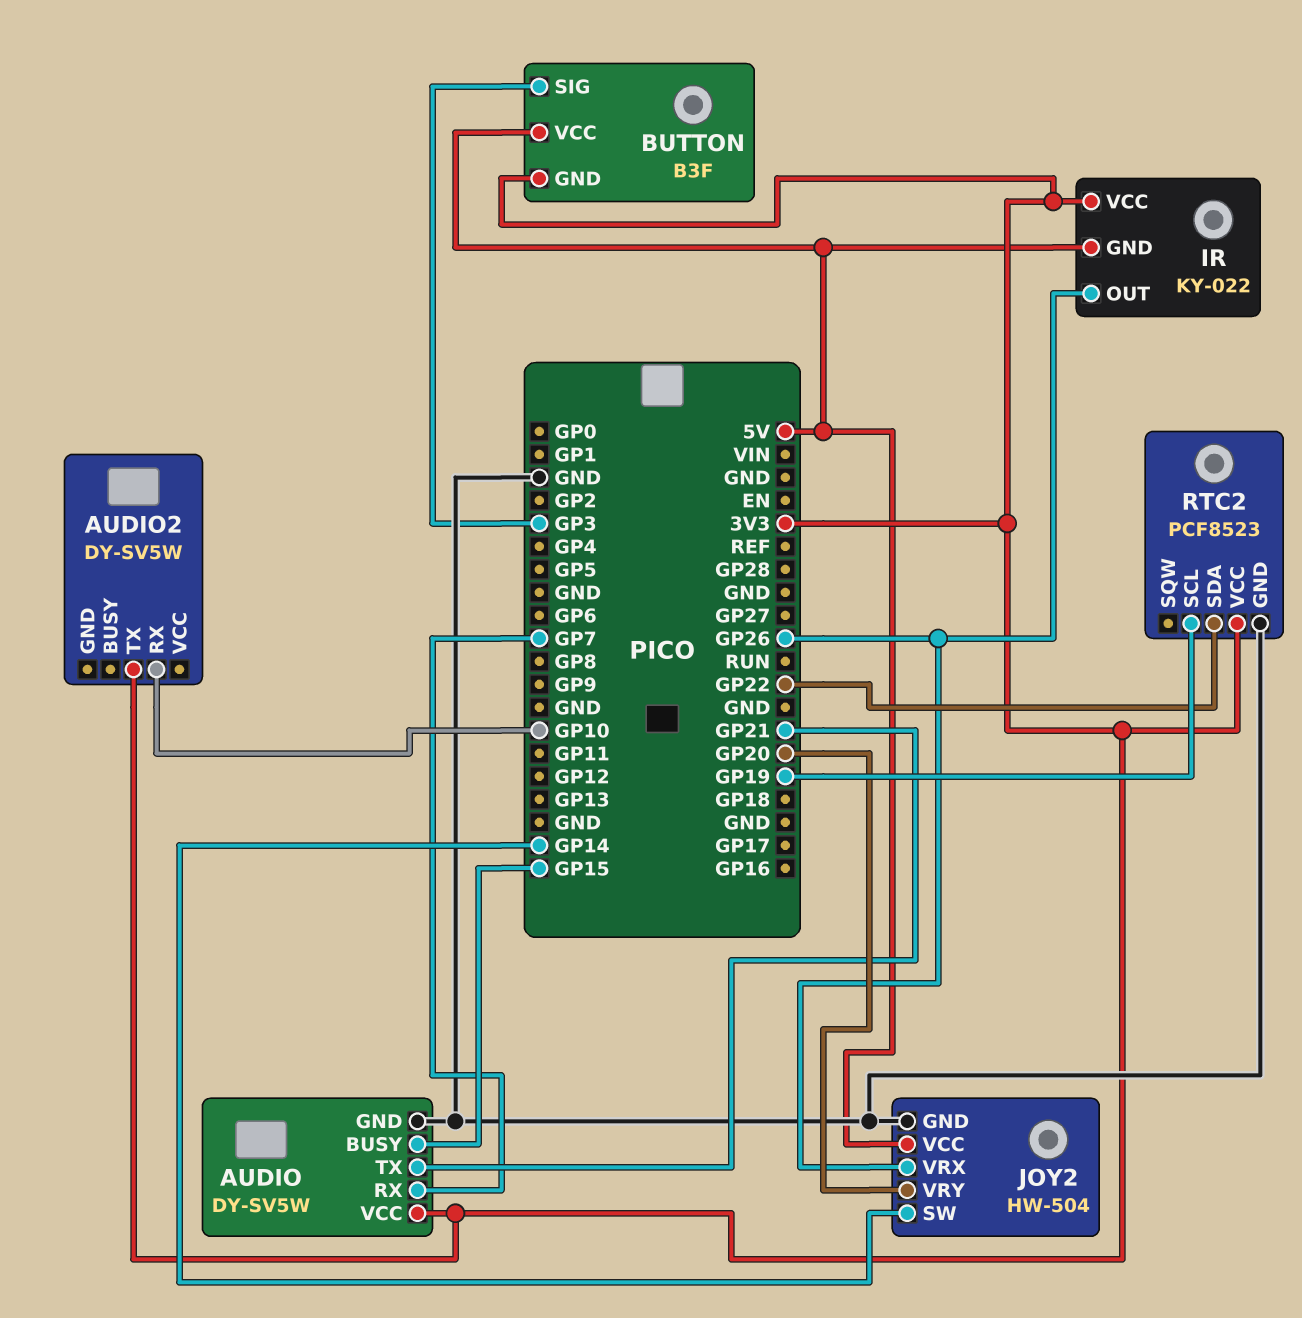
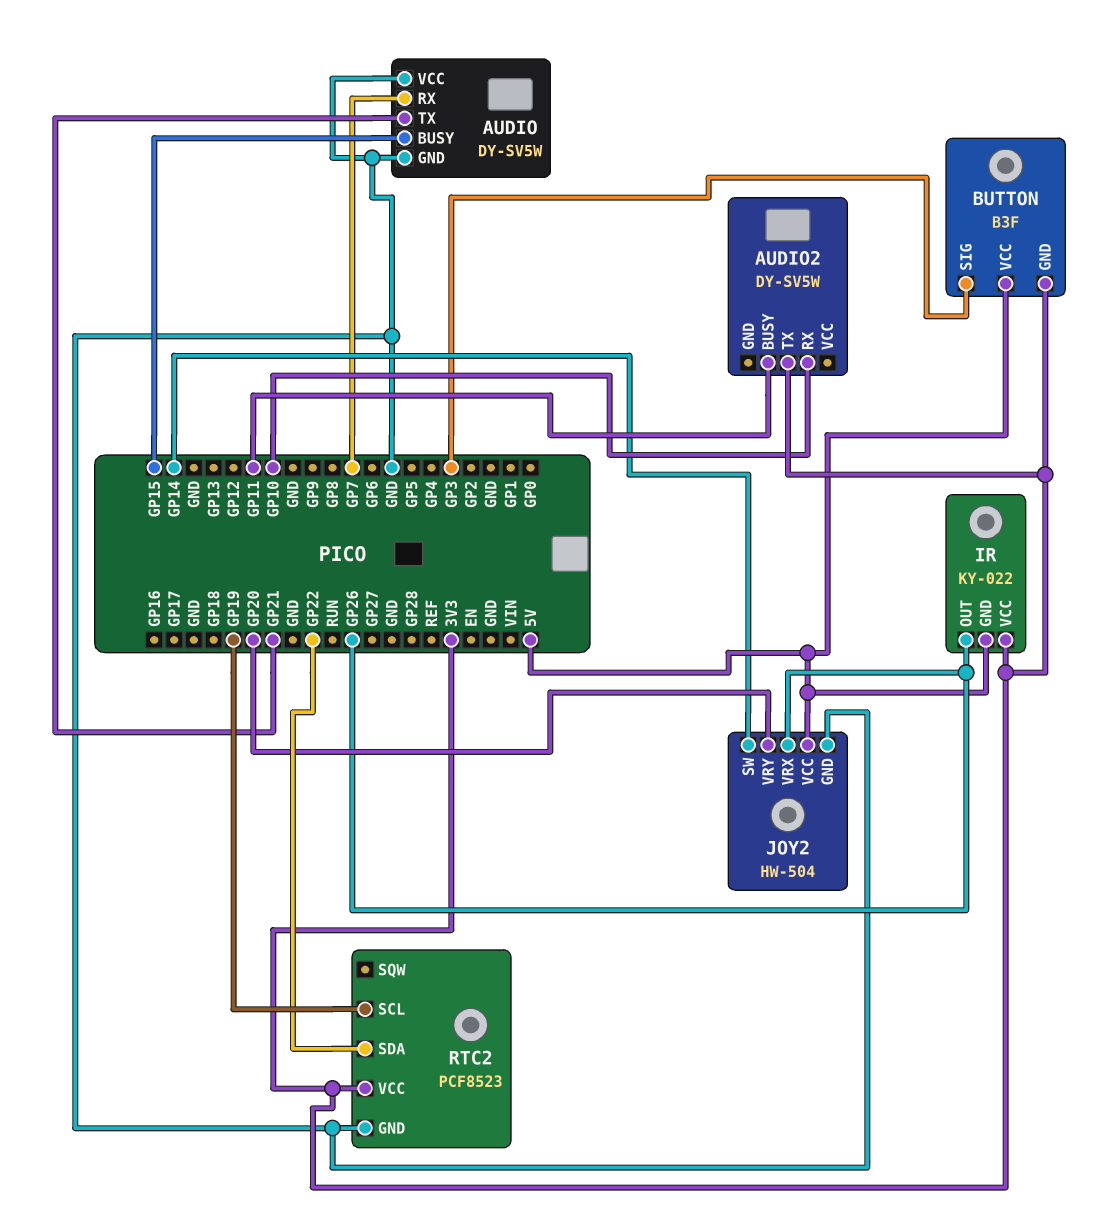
AUDIO pin VCC: 3V3 -> GND
AUDIO2 pin BUSY: none -> GP11

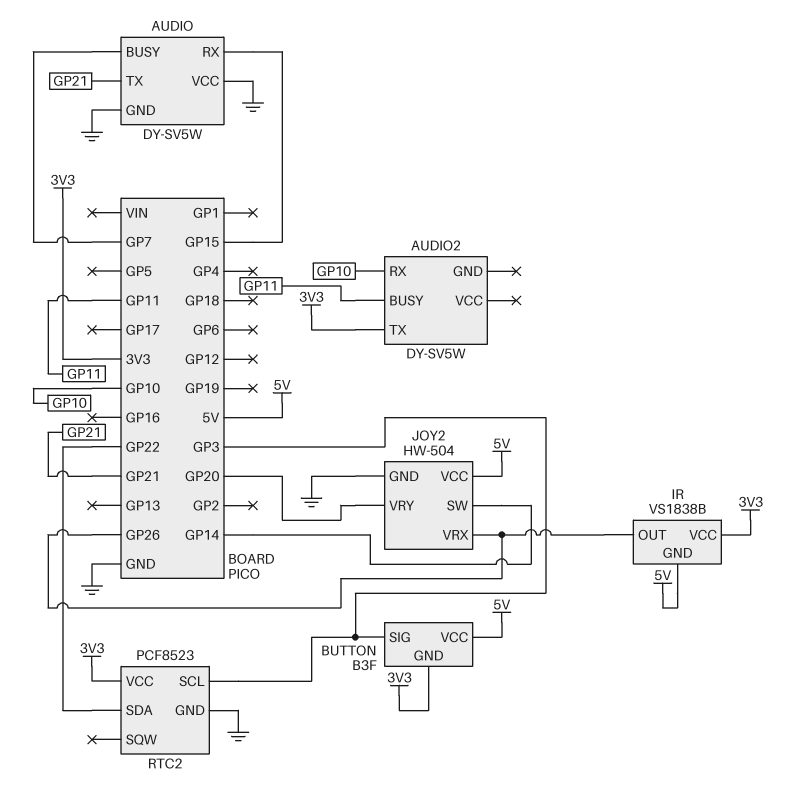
AUDIO pin BUSY: GP15 -> GP7
AUDIO pin RX: GP7 -> GP15
IR: KY-022 -> VS1838B
RTC2 pin SCL: GP19 -> GP3

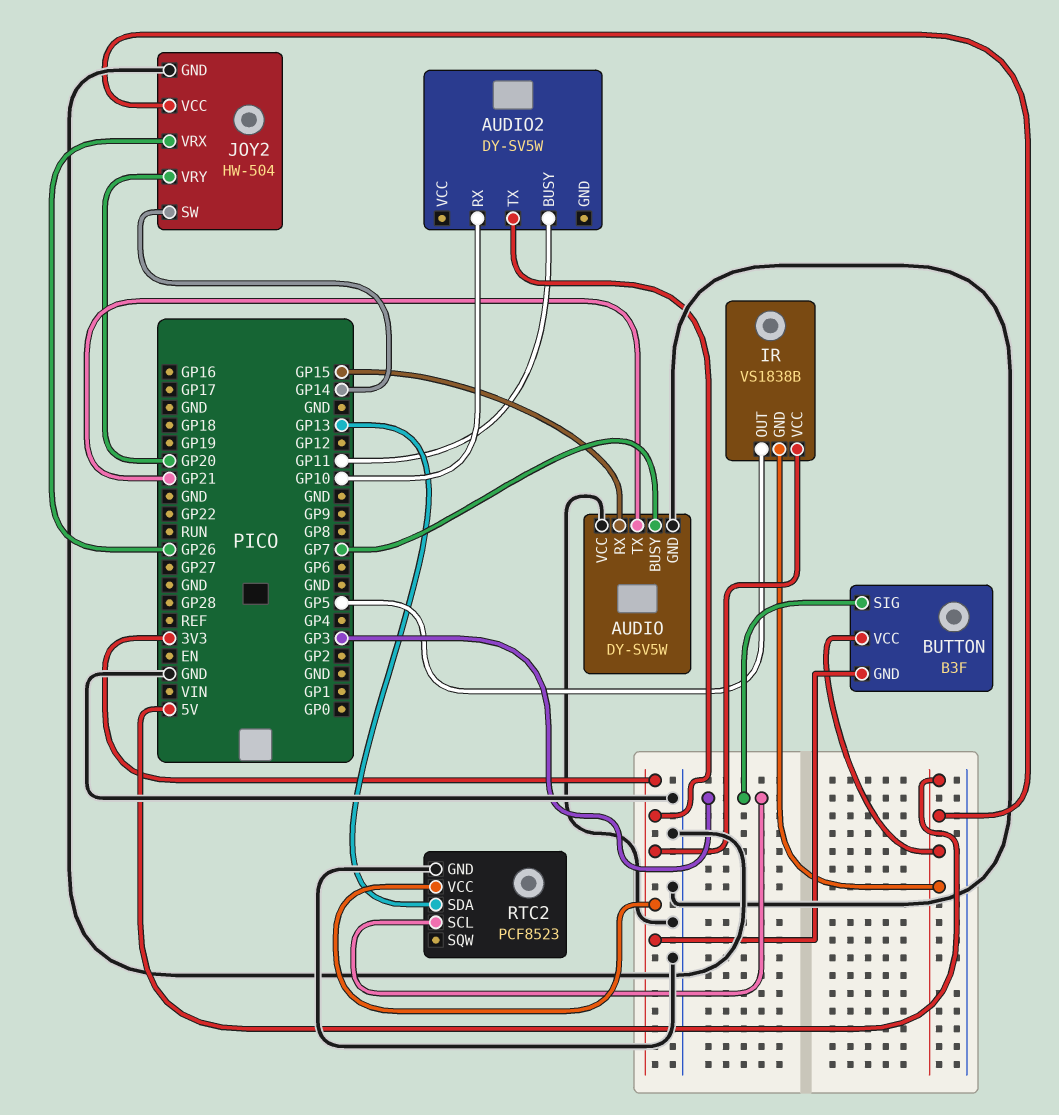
IR pin OUT: GP26 -> GP5
RTC2 pin SDA: GP22 -> GP13

